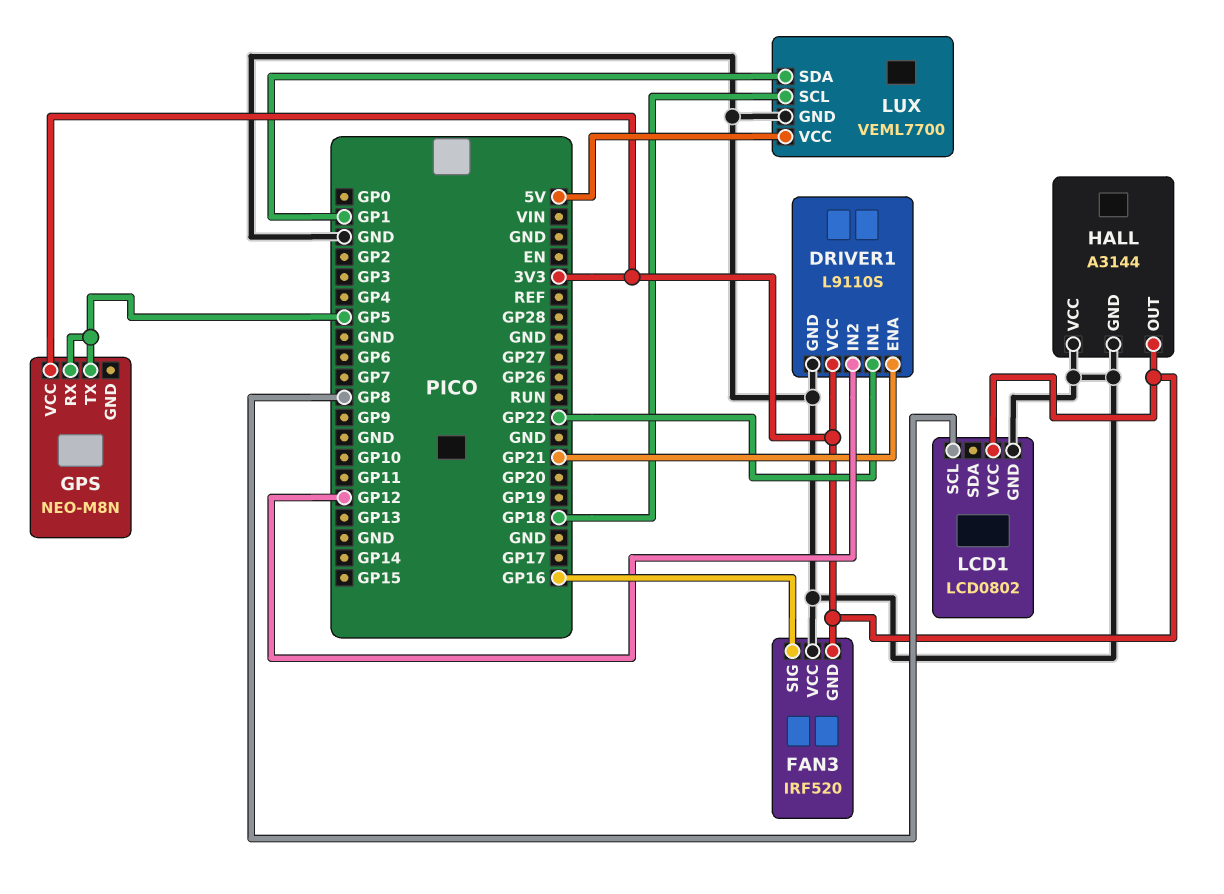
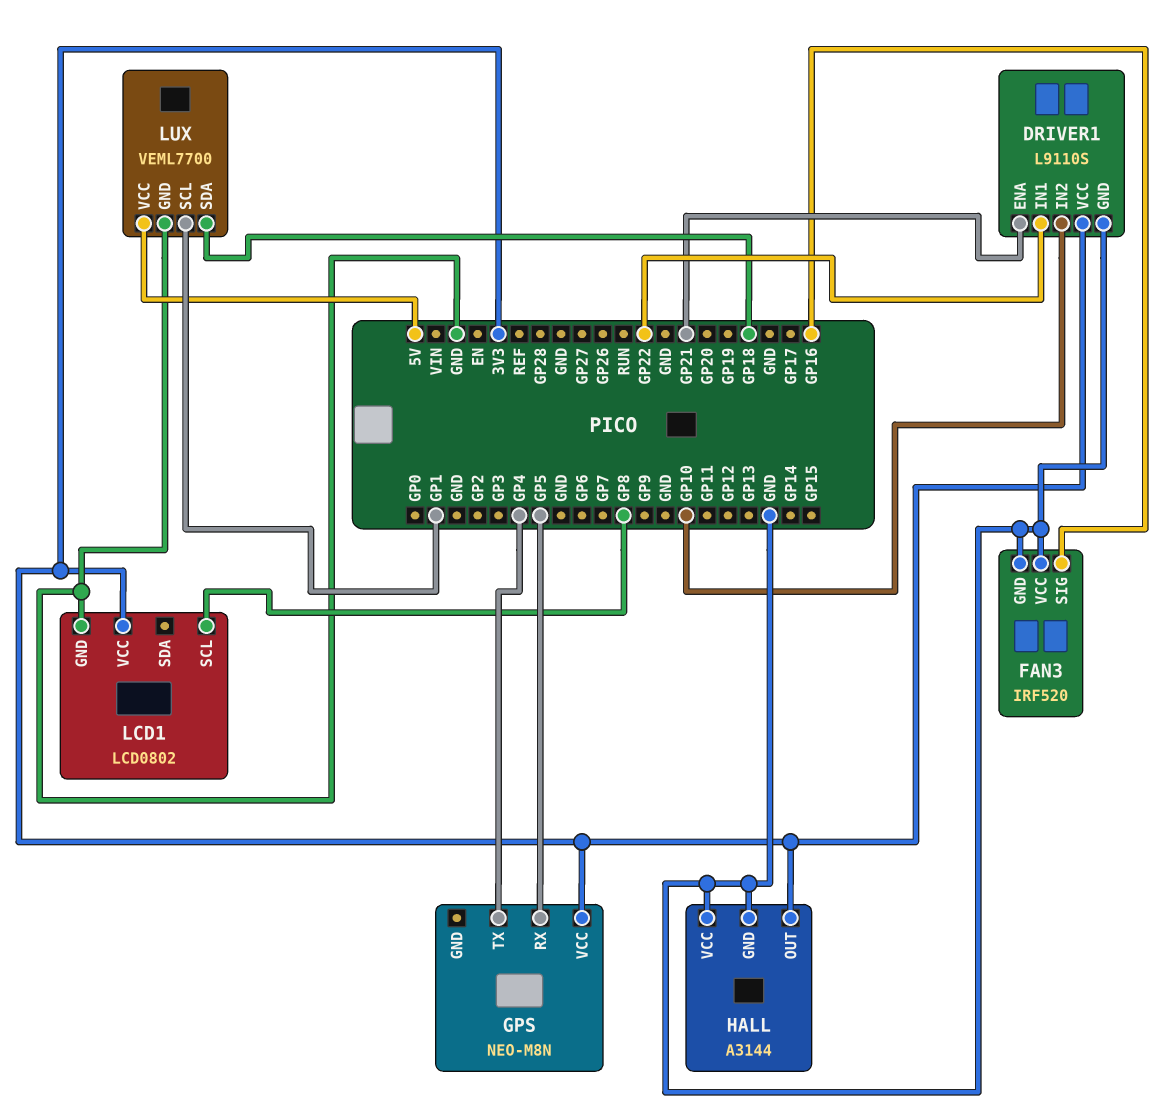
DRIVER1 pin IN2: GP12 -> GP10
FAN3 pin GND: 3V3 -> GND
GPS pin TX: GP5 -> GP4
LUX pin SCL: GP18 -> GP1
LUX pin SDA: GP1 -> GP18

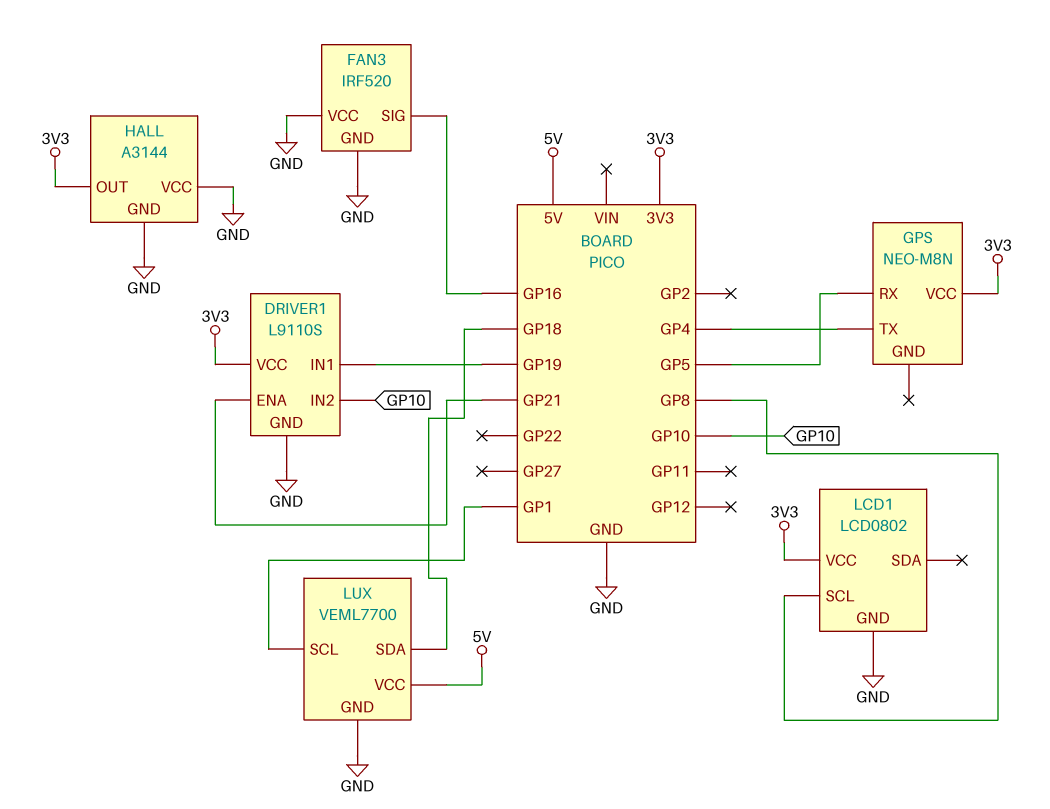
DRIVER1 pin IN1: GP22 -> GP19

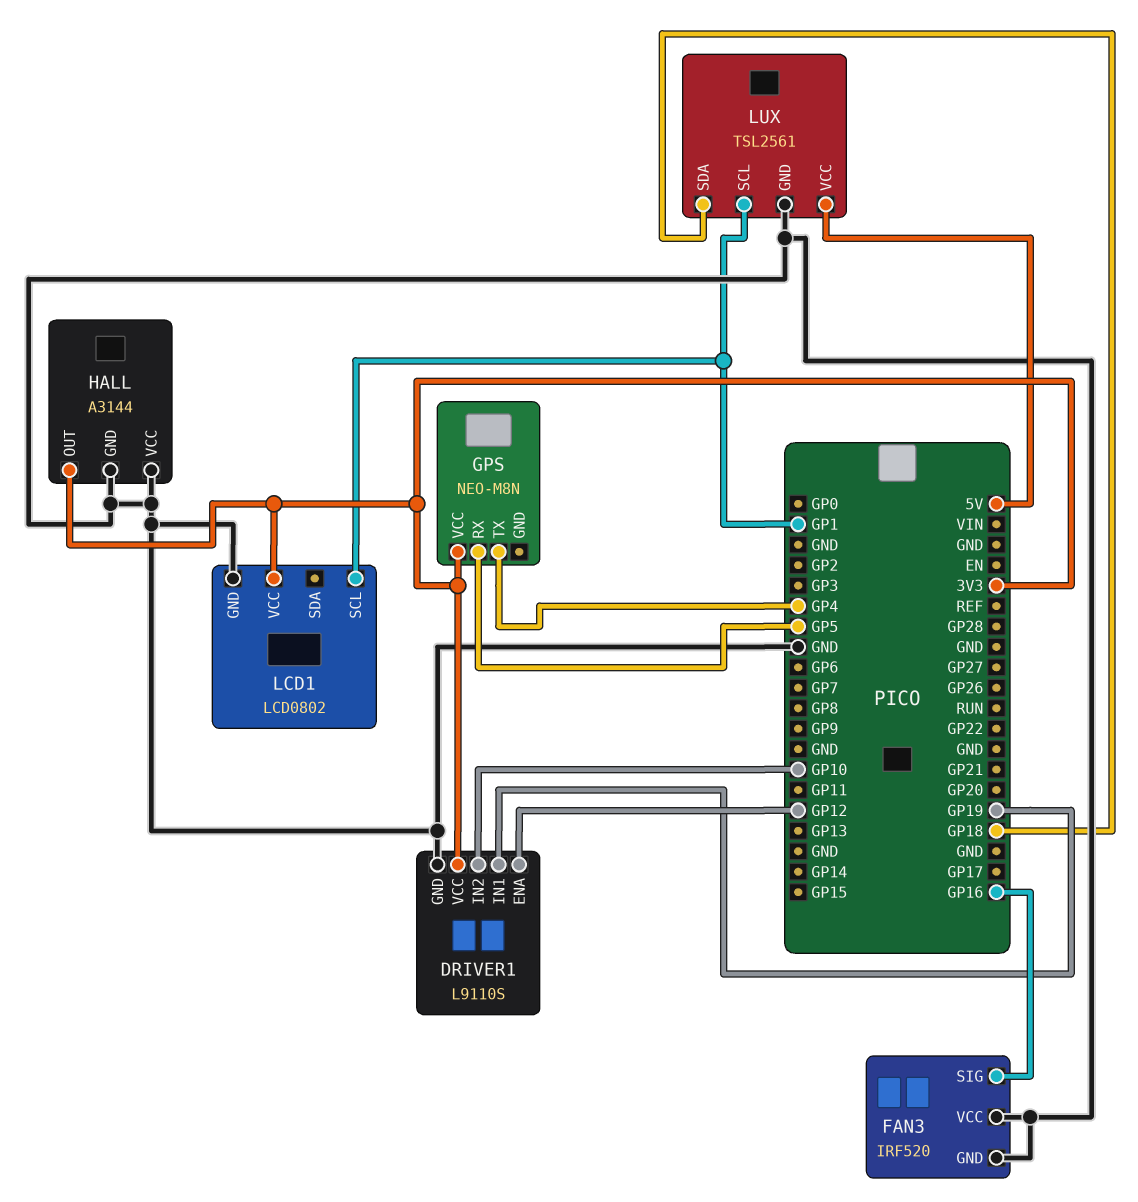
DRIVER1 pin ENA: GP21 -> GP12
LCD1 pin SCL: GP8 -> GP1
LUX: VEML7700 -> TSL2561

